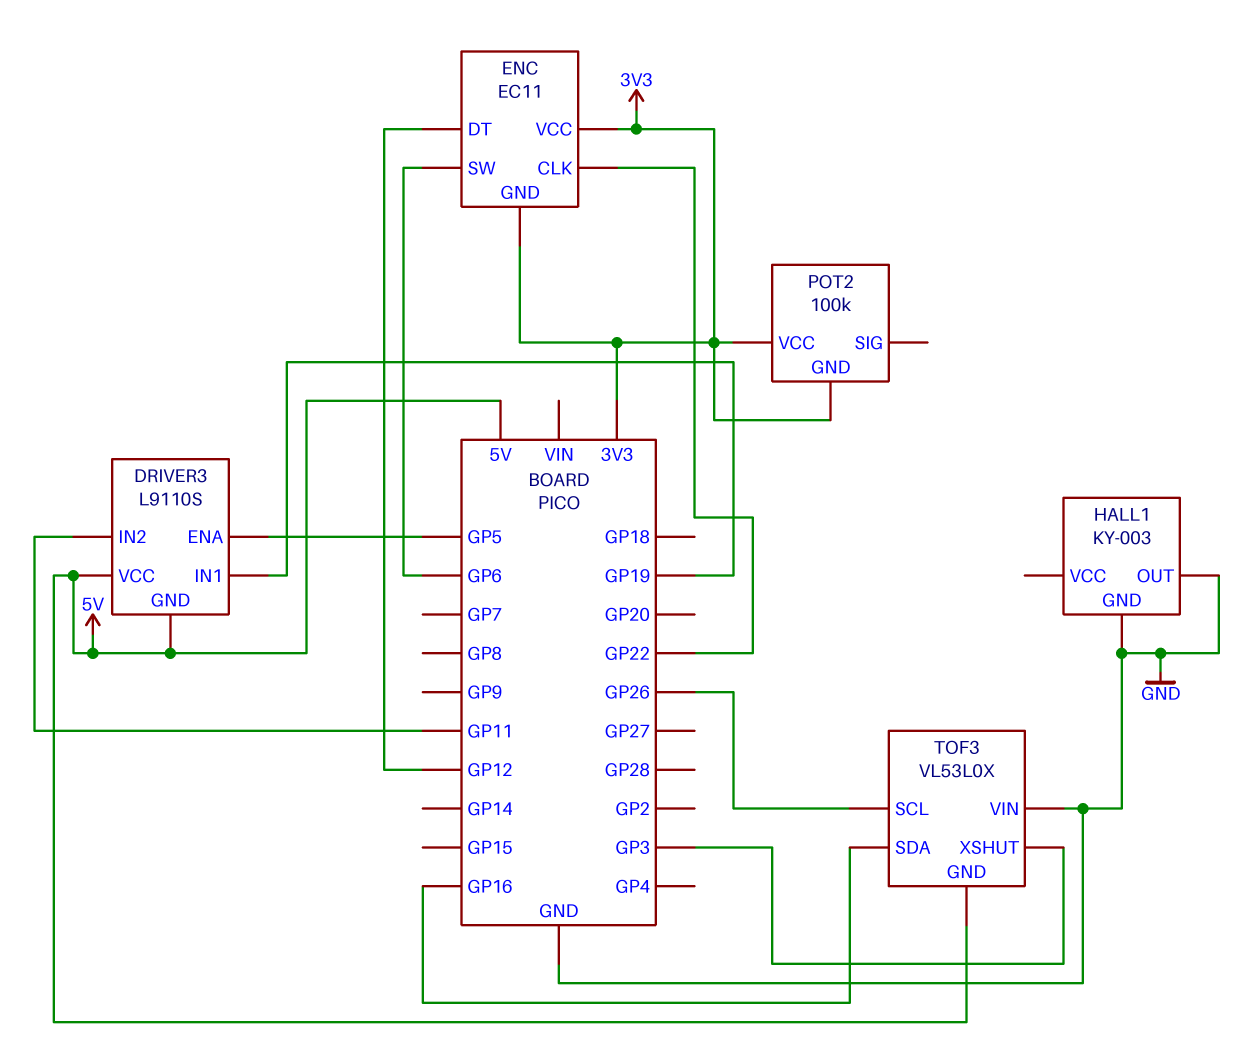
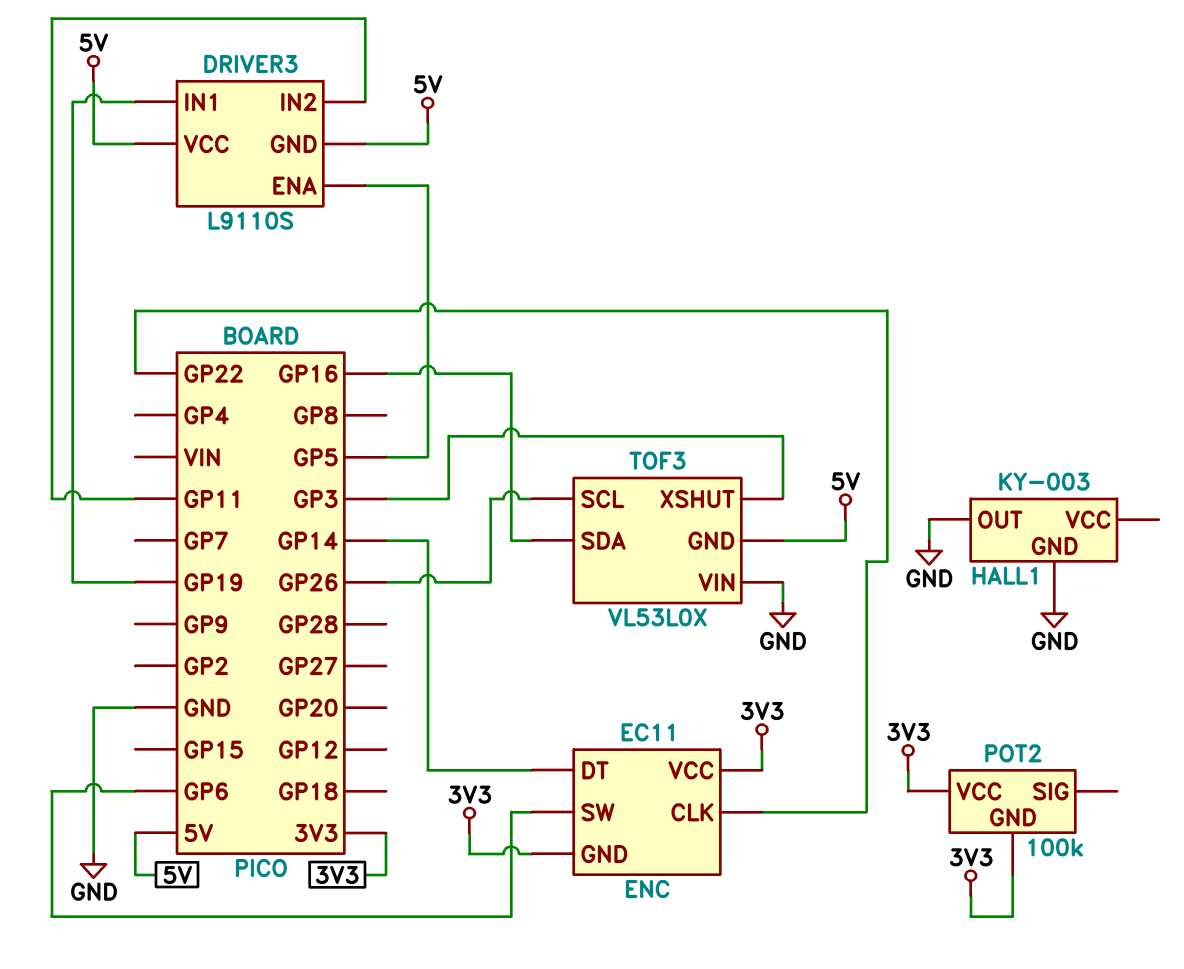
ENC pin DT: GP12 -> GP14

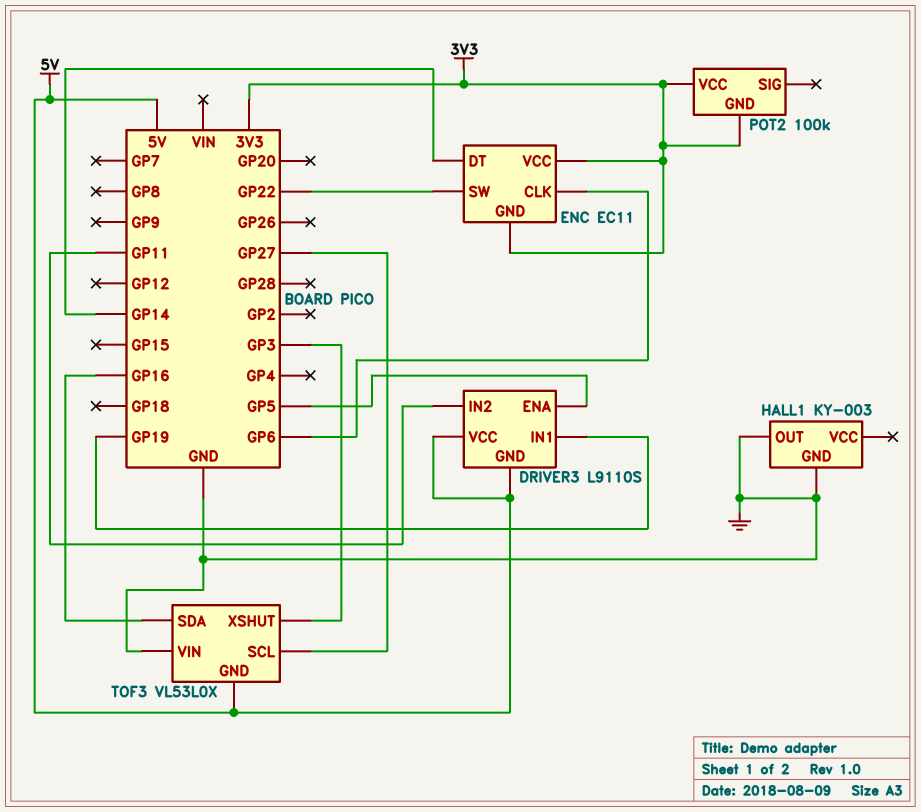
ENC pin CLK: GP22 -> GP6
ENC pin SW: GP6 -> GP22
TOF3 pin SCL: GP26 -> GP27

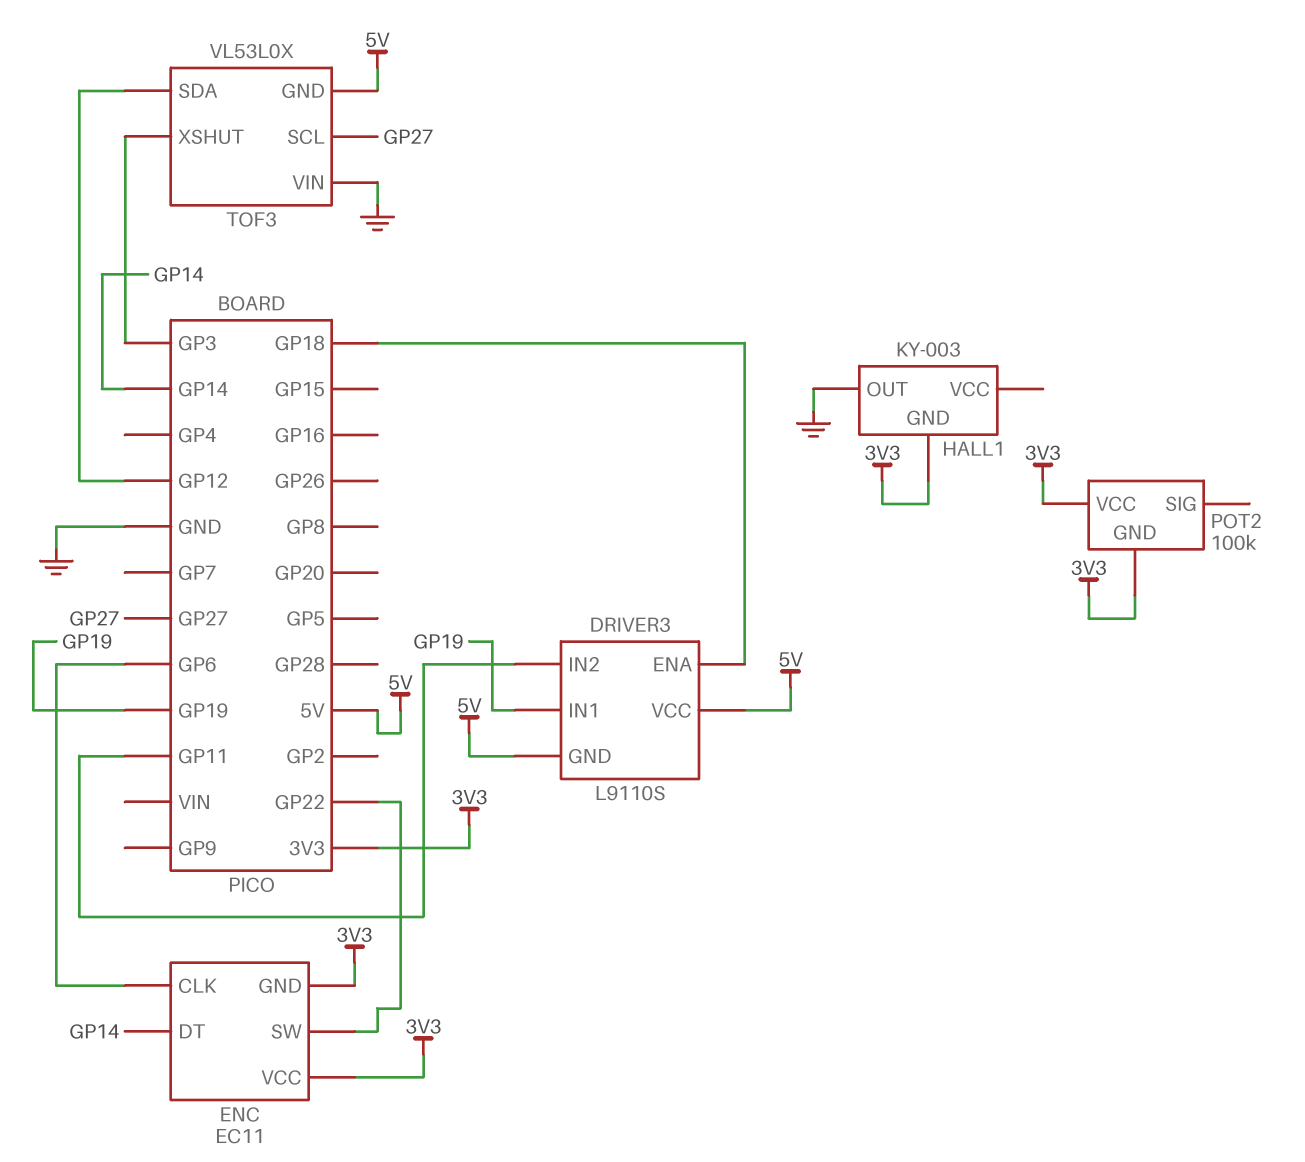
DRIVER3 pin ENA: GP5 -> GP18
HALL1 pin GND: GND -> 3V3
TOF3 pin SDA: GP16 -> GP12

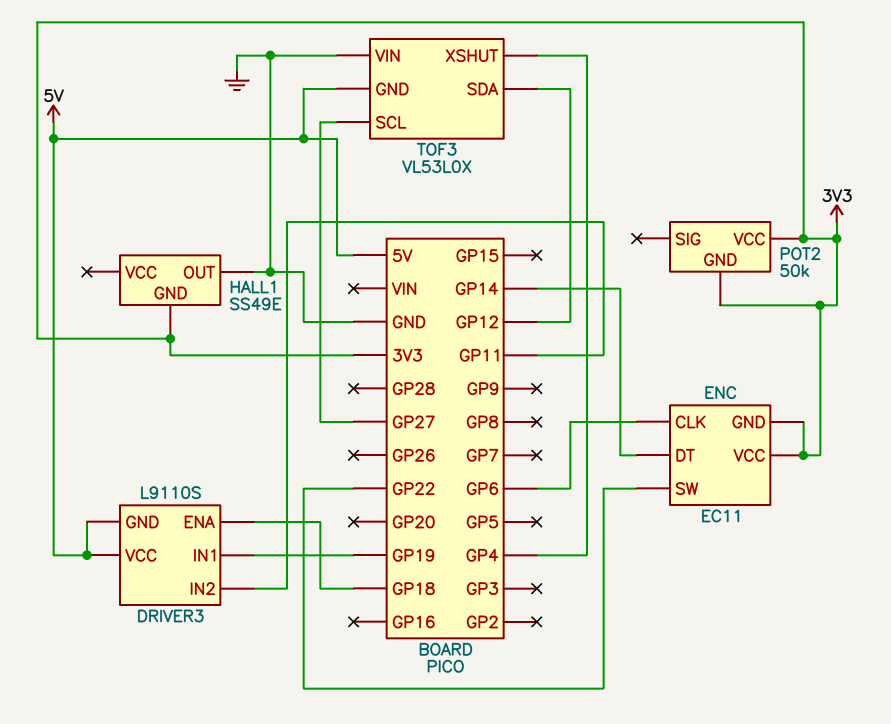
HALL1: KY-003 -> SS49E
POT2: 100k -> 50k
TOF3 pin XSHUT: GP3 -> GP4

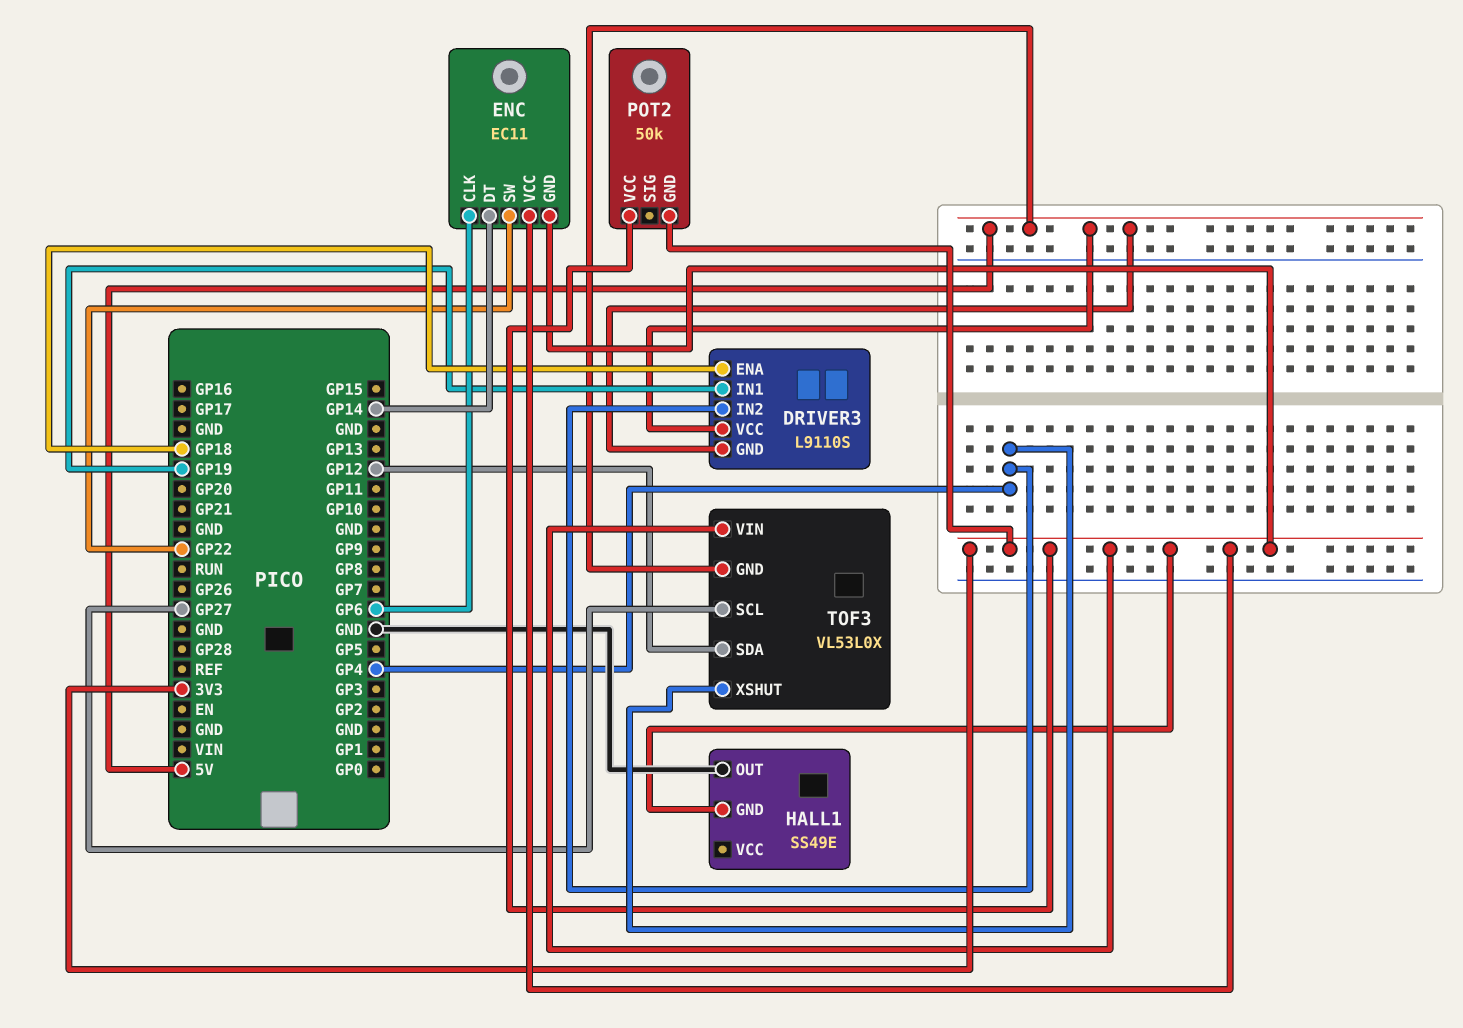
DRIVER3 pin IN2: GP11 -> GP4
TOF3 pin VIN: GND -> 3V3

